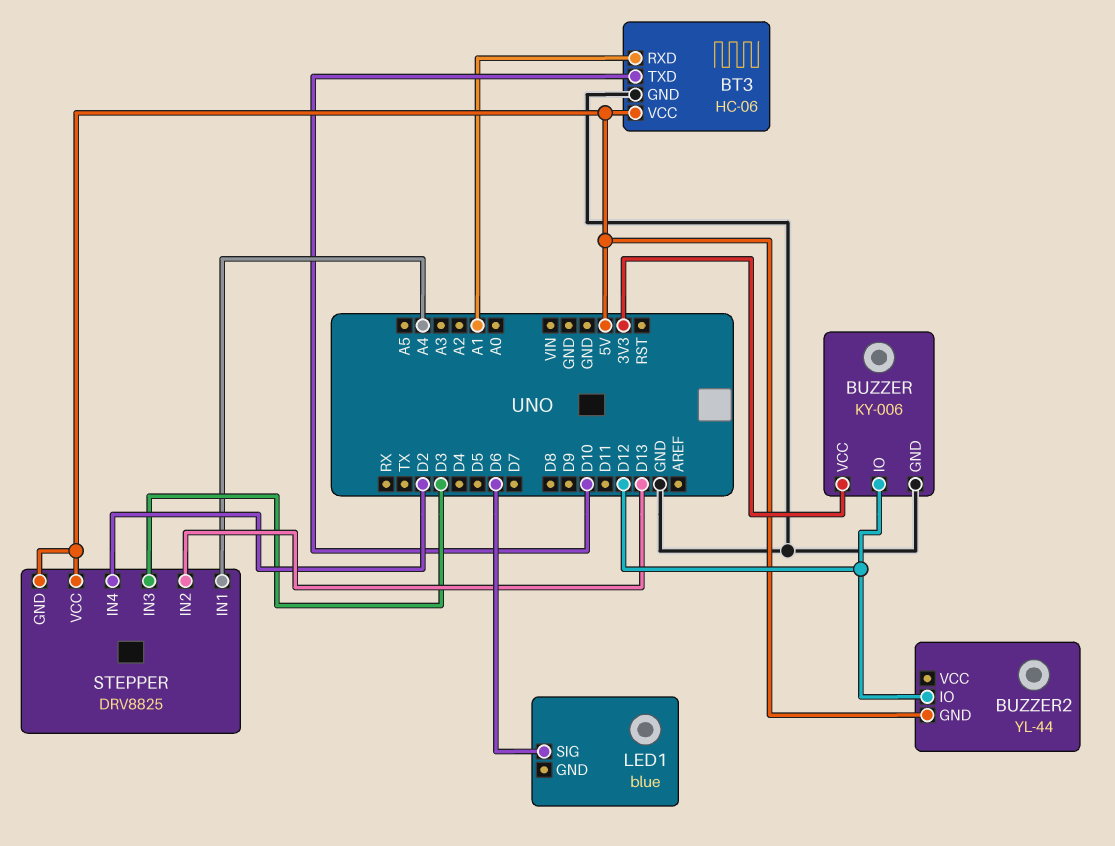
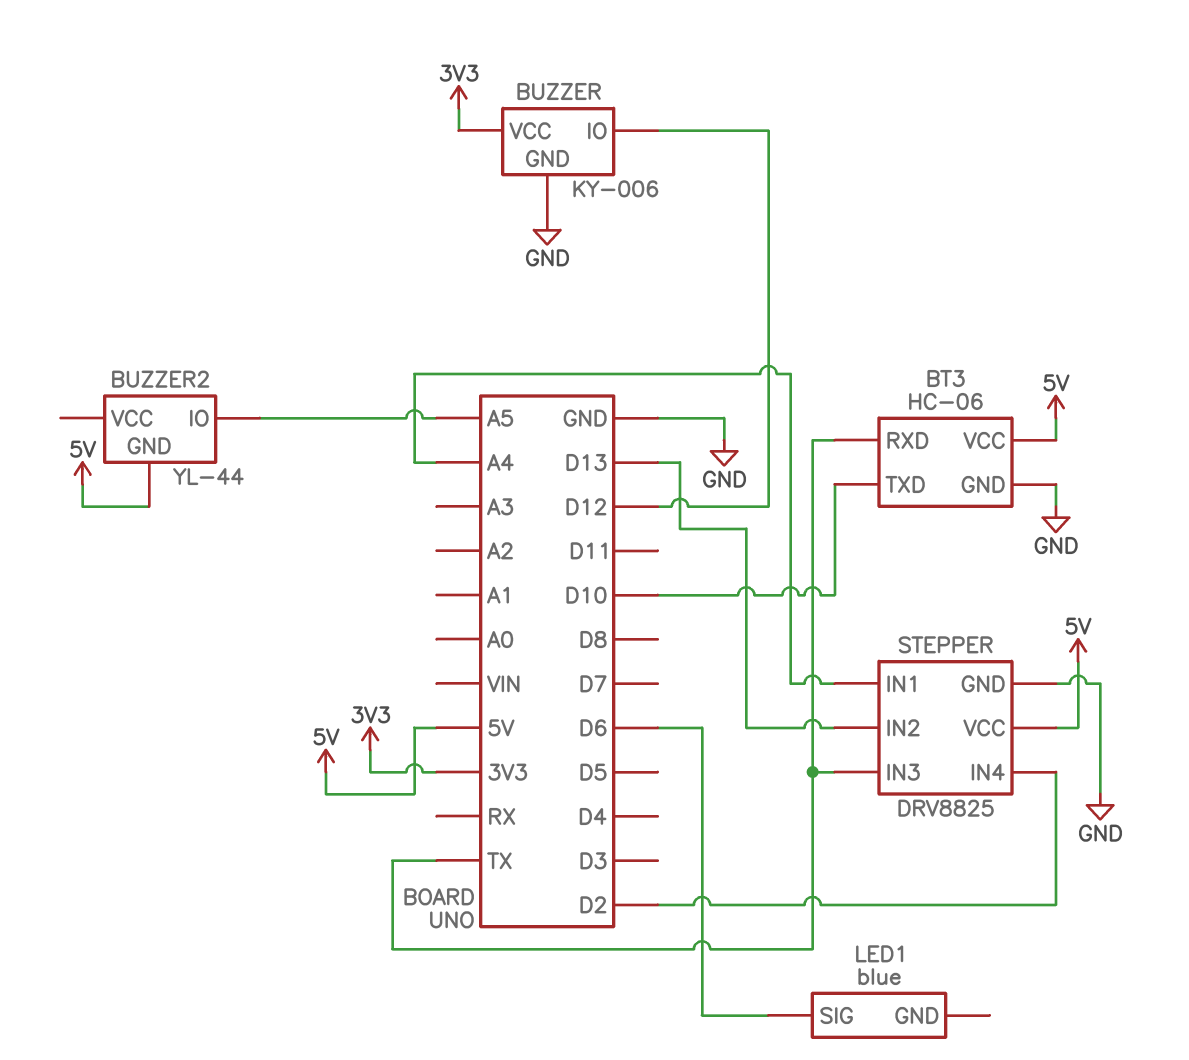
BT3 pin RXD: A1 -> TX
BUZZER2 pin IO: D12 -> A5
STEPPER pin GND: 5V -> GND
STEPPER pin IN3: D3 -> TX

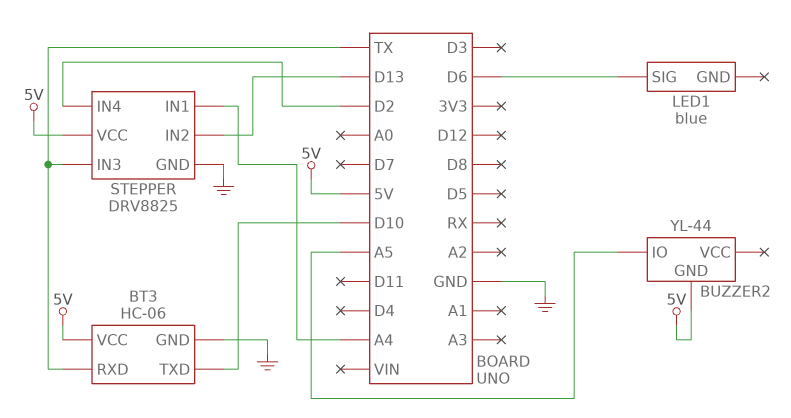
BUZZER: KY-006 -> none
BUZZER pin GND: GND -> none
BUZZER pin IO: D12 -> none
BUZZER pin VCC: 3V3 -> none

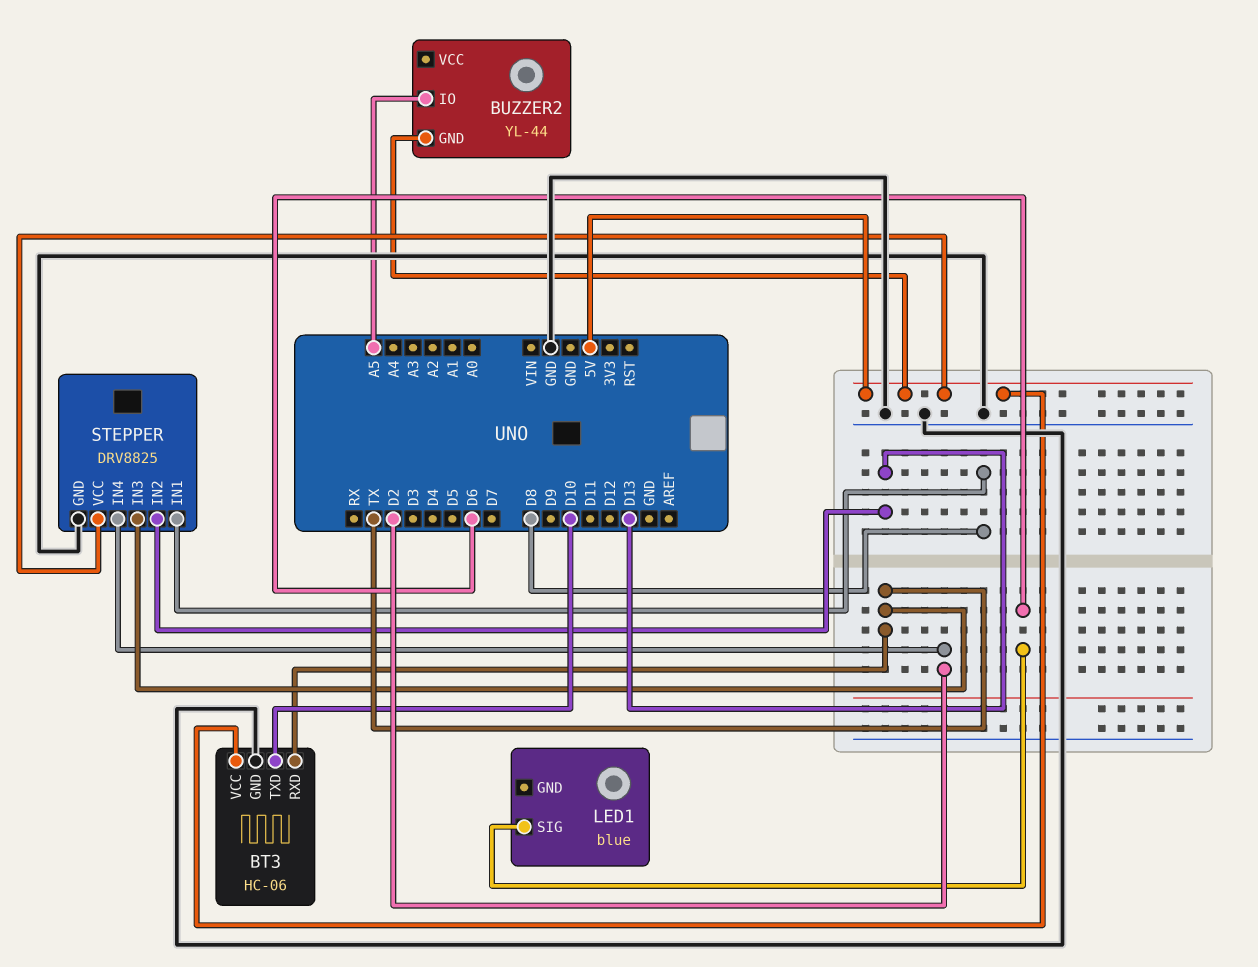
STEPPER pin IN1: A4 -> D8

